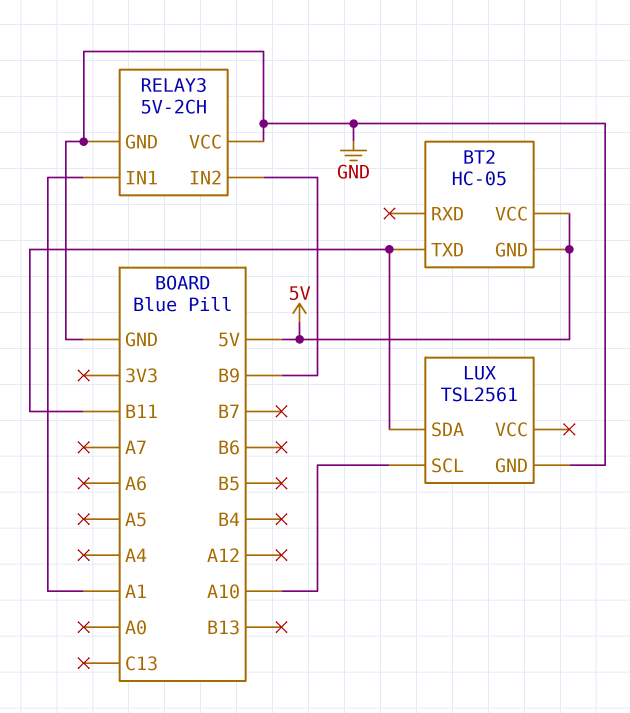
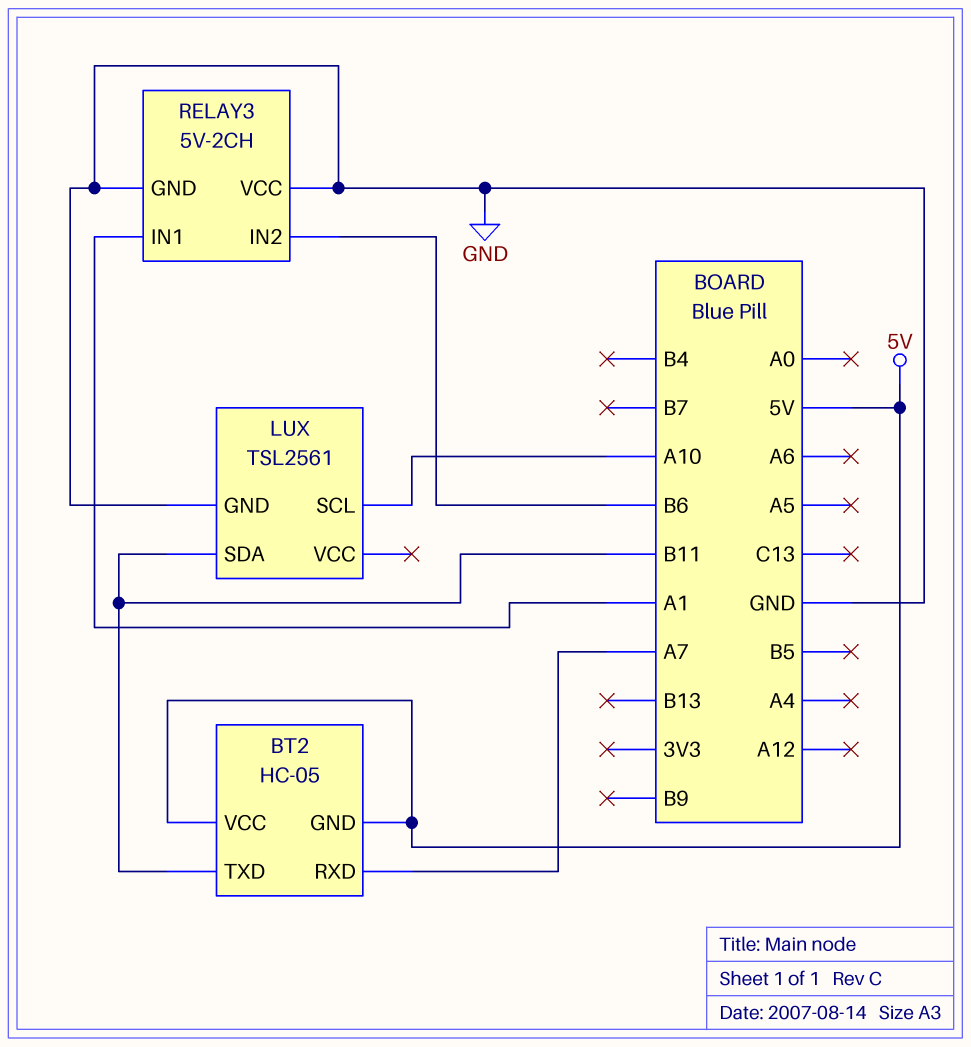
BT2 pin RXD: none -> A7
RELAY3 pin IN2: B9 -> B6

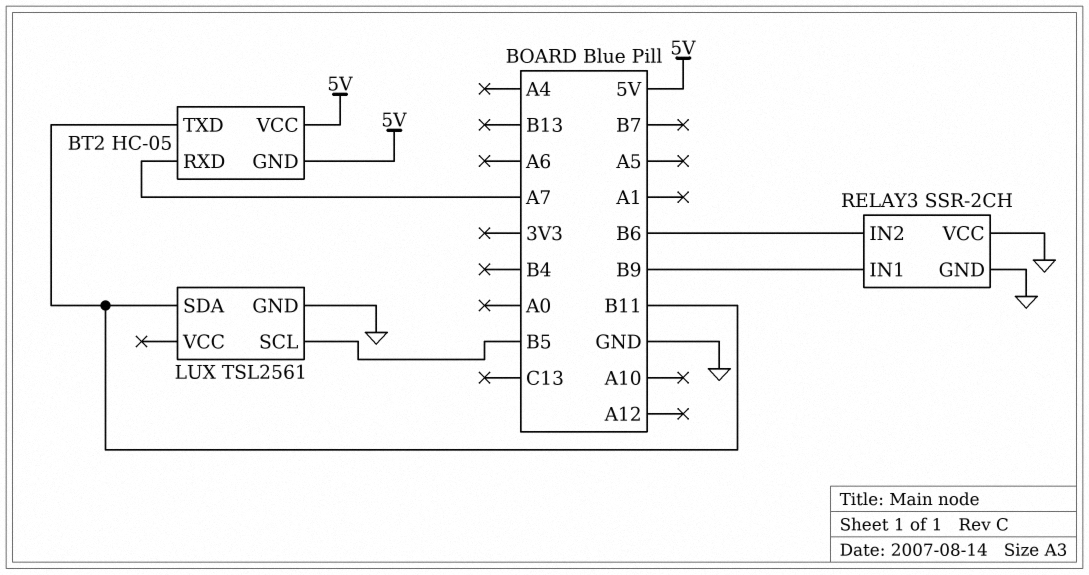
LUX pin SCL: A10 -> B5
RELAY3: 5V-2CH -> SSR-2CH
RELAY3 pin IN1: A1 -> B9

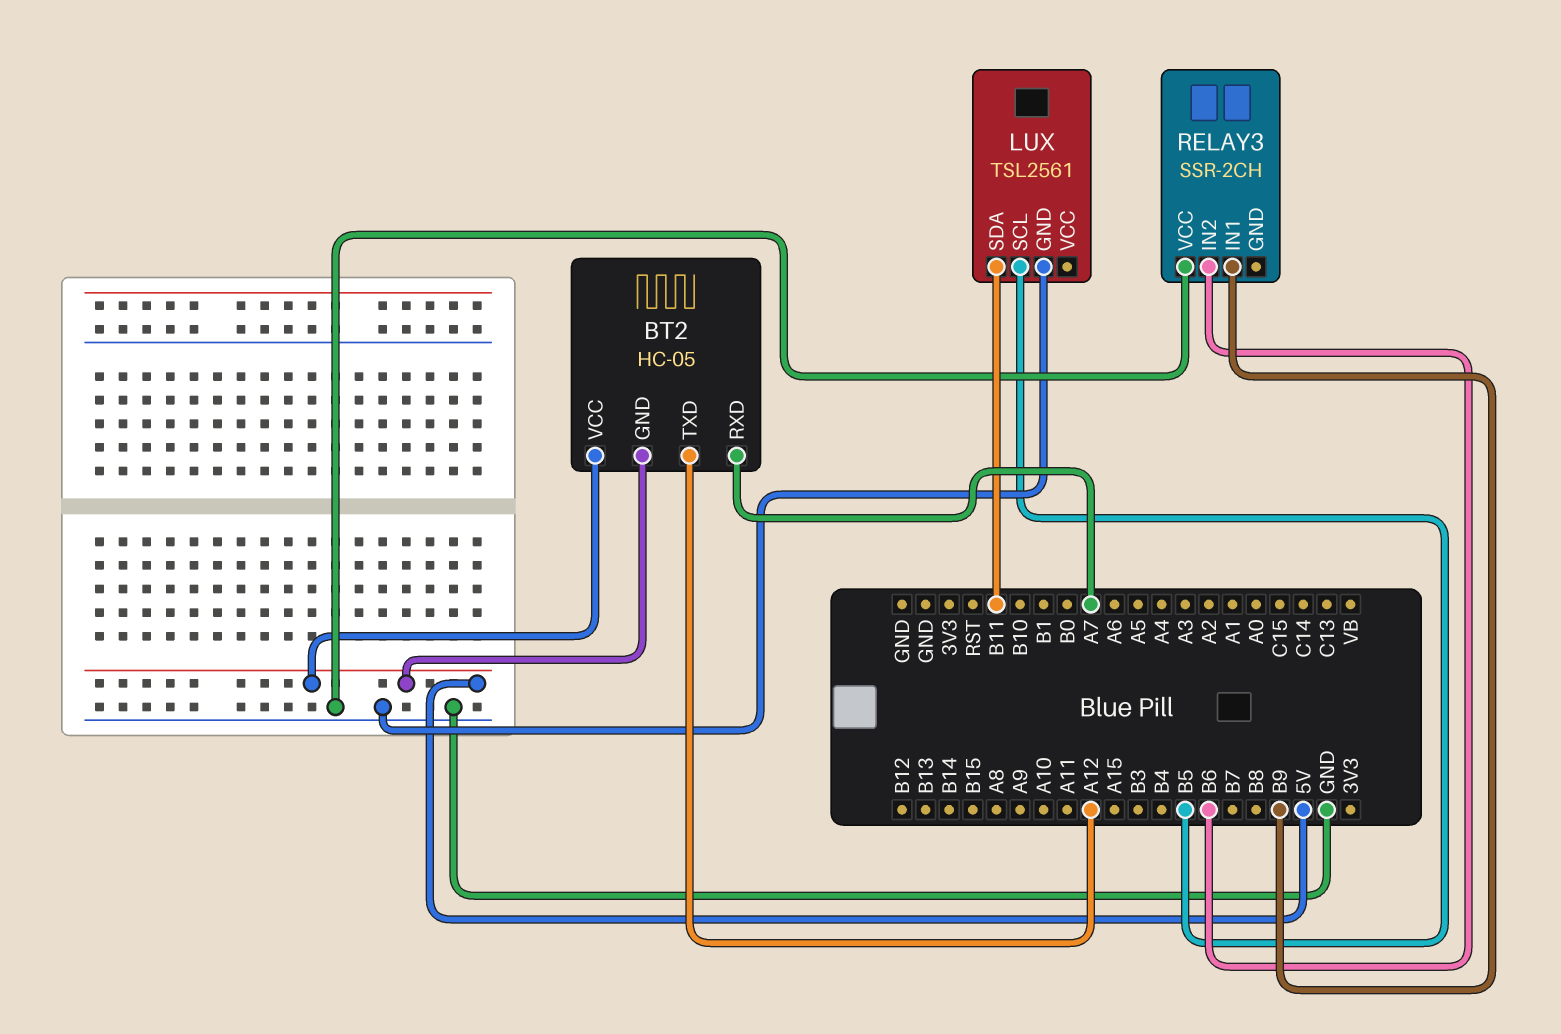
BT2 pin TXD: B11 -> A12
RELAY3 pin GND: GND -> none

